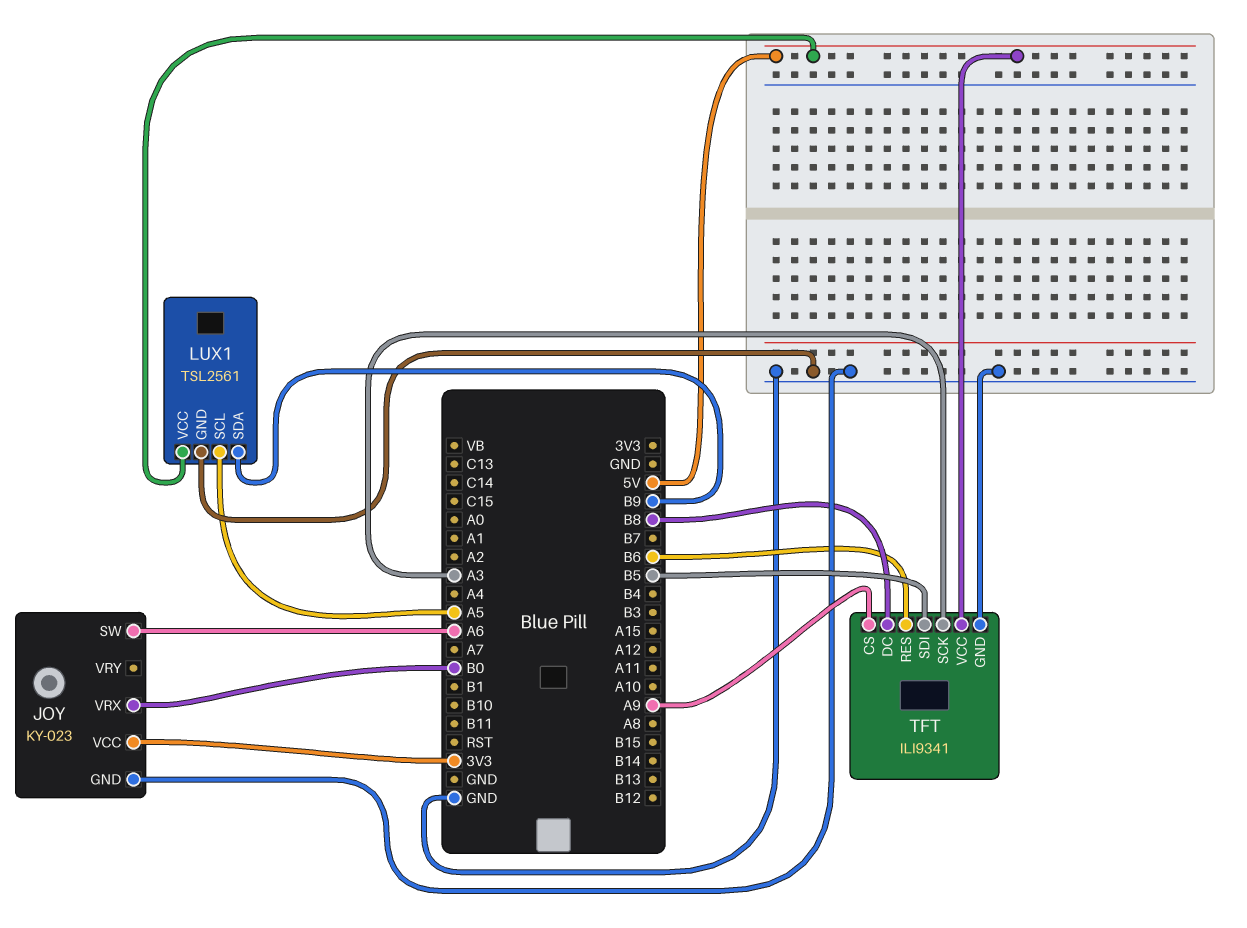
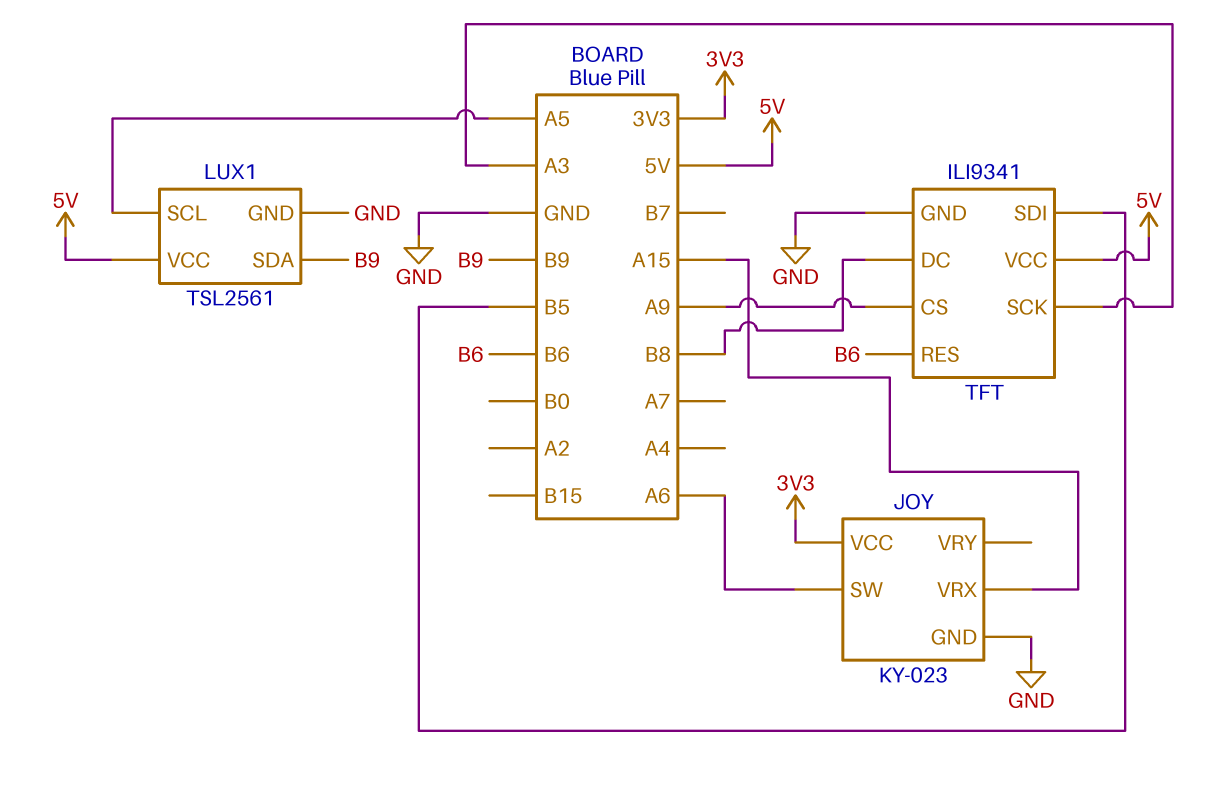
JOY pin VRX: B0 -> A15

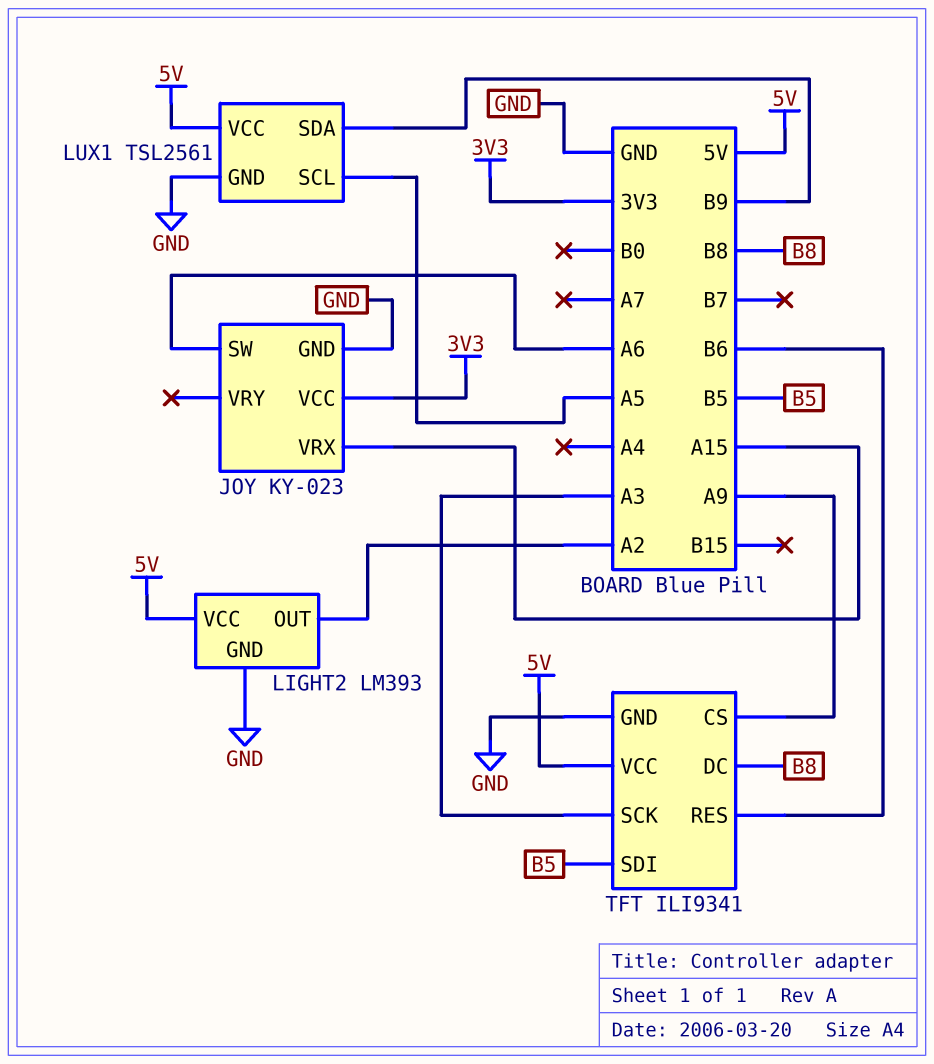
LIGHT2: none -> LM393
LIGHT2 pin GND: none -> GND
LIGHT2 pin OUT: none -> A2
LIGHT2 pin VCC: none -> 5V

